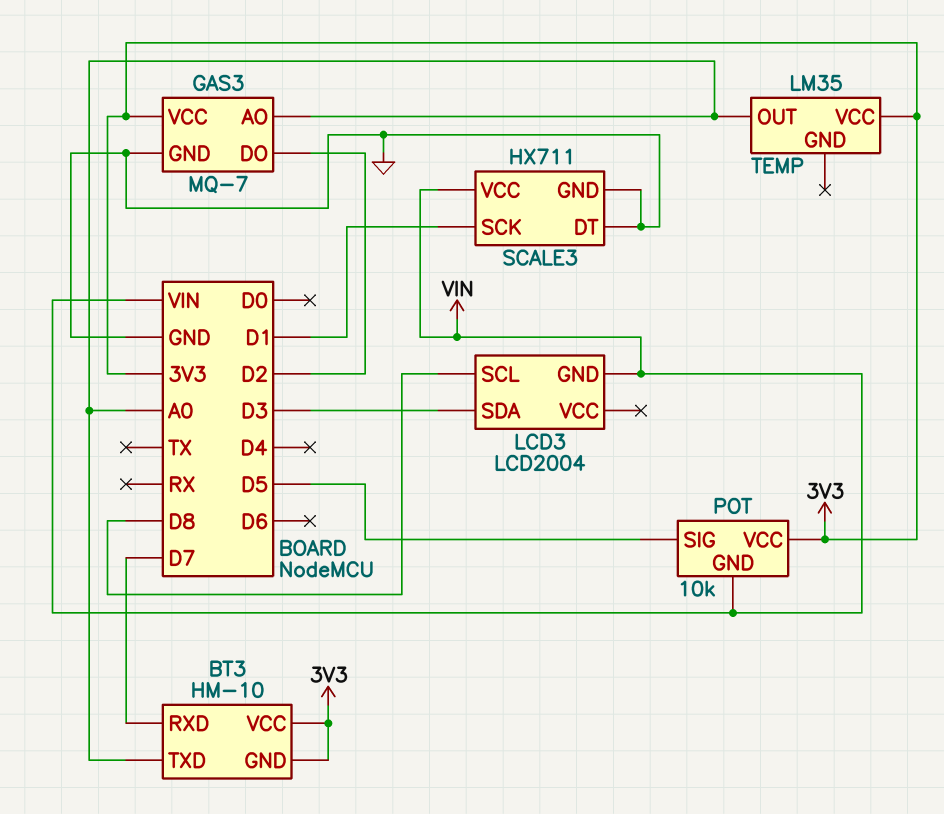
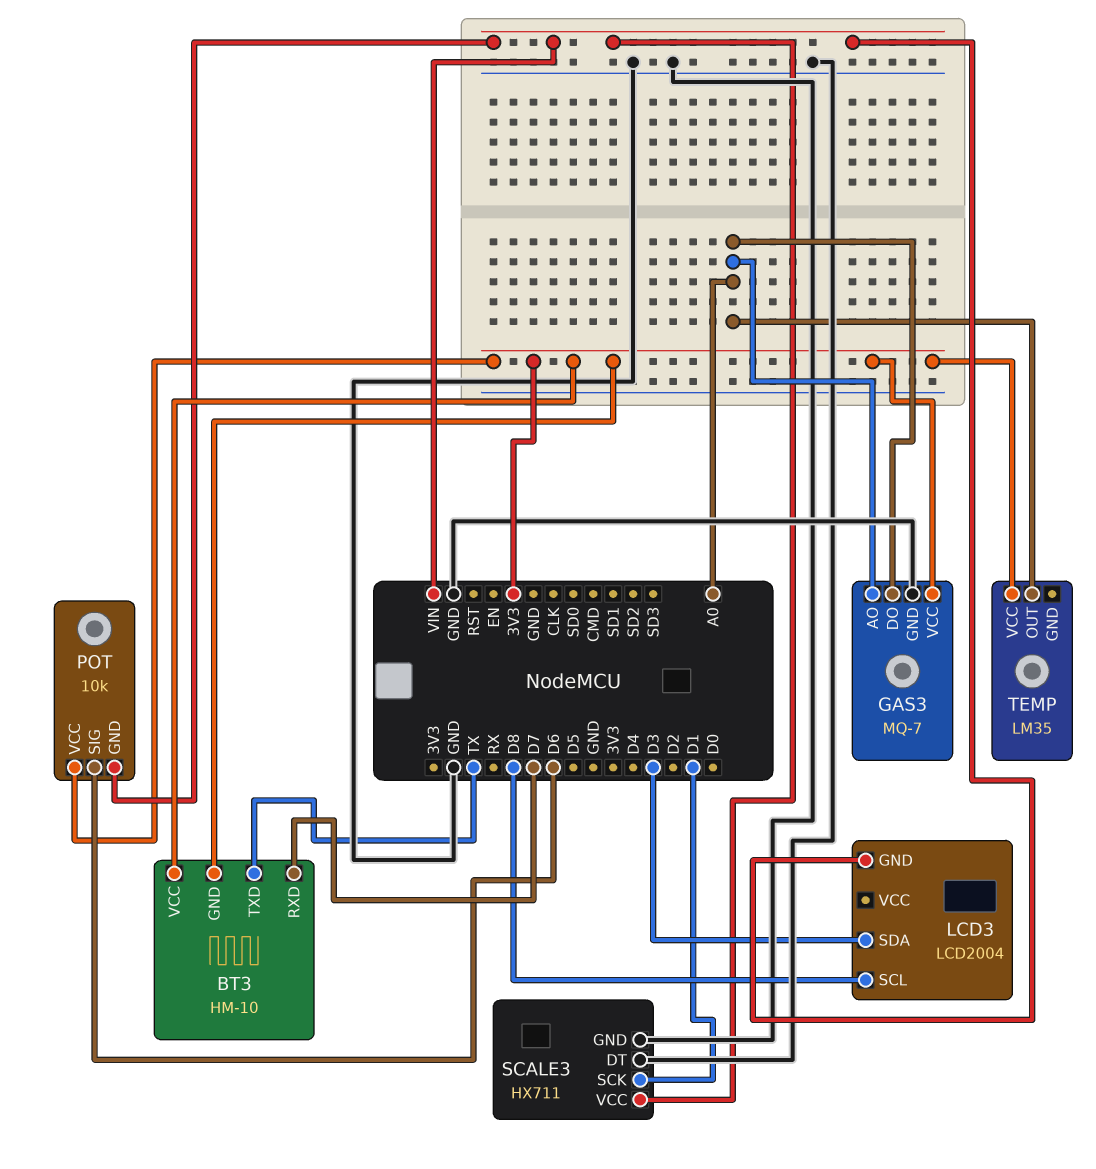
BT3 pin TXD: A0 -> TX
GAS3 pin DO: D2 -> A0
POT pin SIG: D5 -> D6

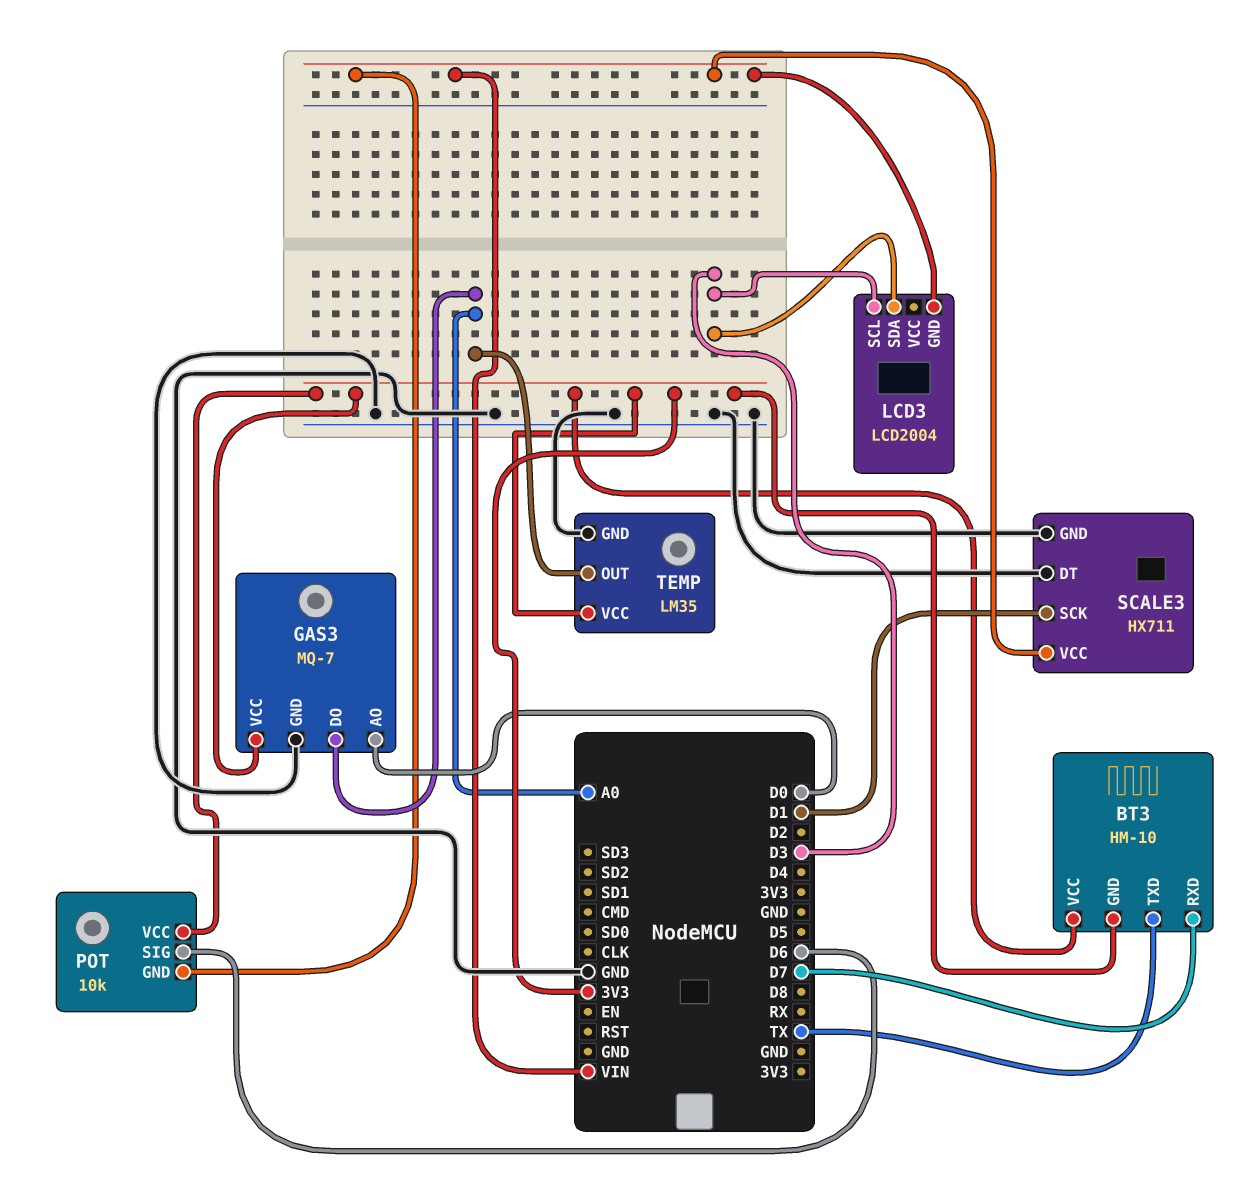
GAS3 pin AO: A0 -> D0
LCD3 pin SCL: D8 -> D3
TEMP pin GND: none -> GND

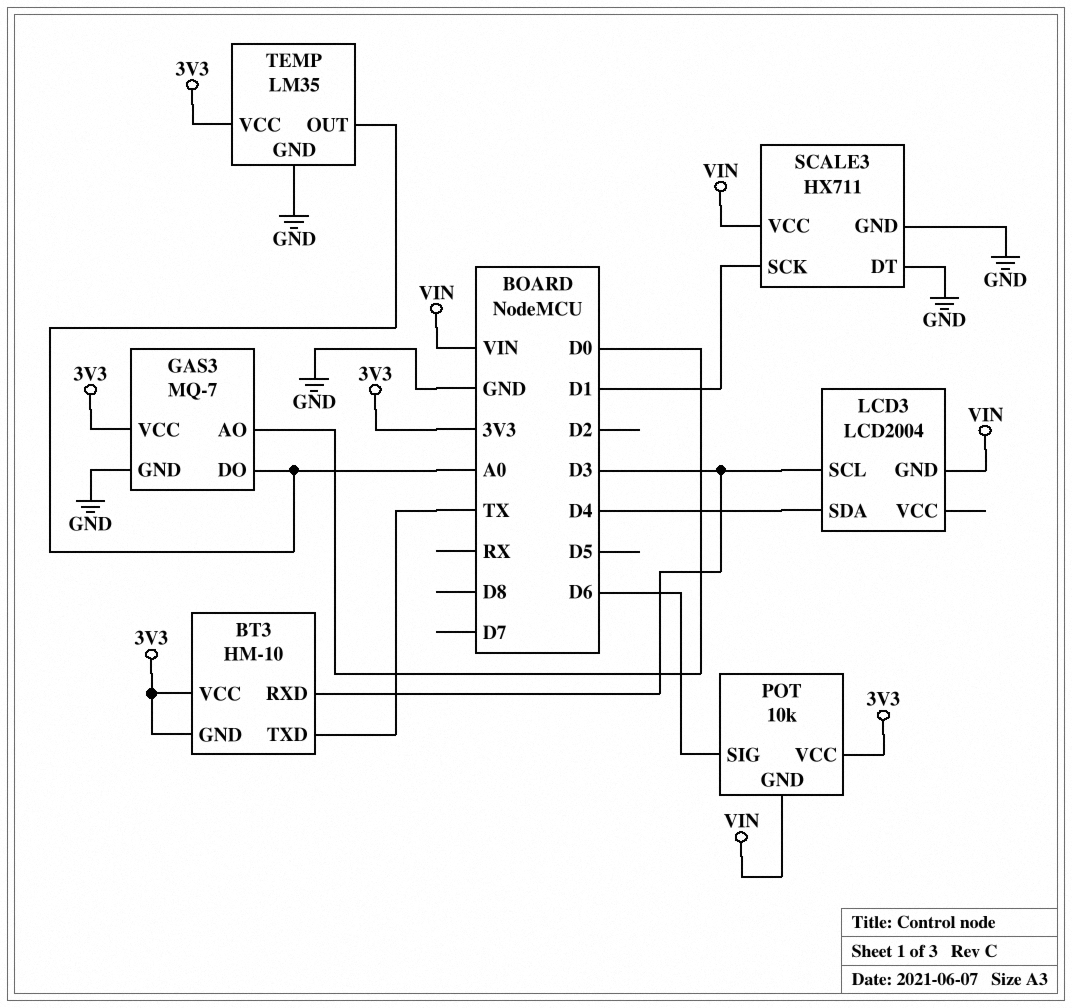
BT3 pin RXD: D7 -> D3
LCD3 pin SDA: D3 -> D4

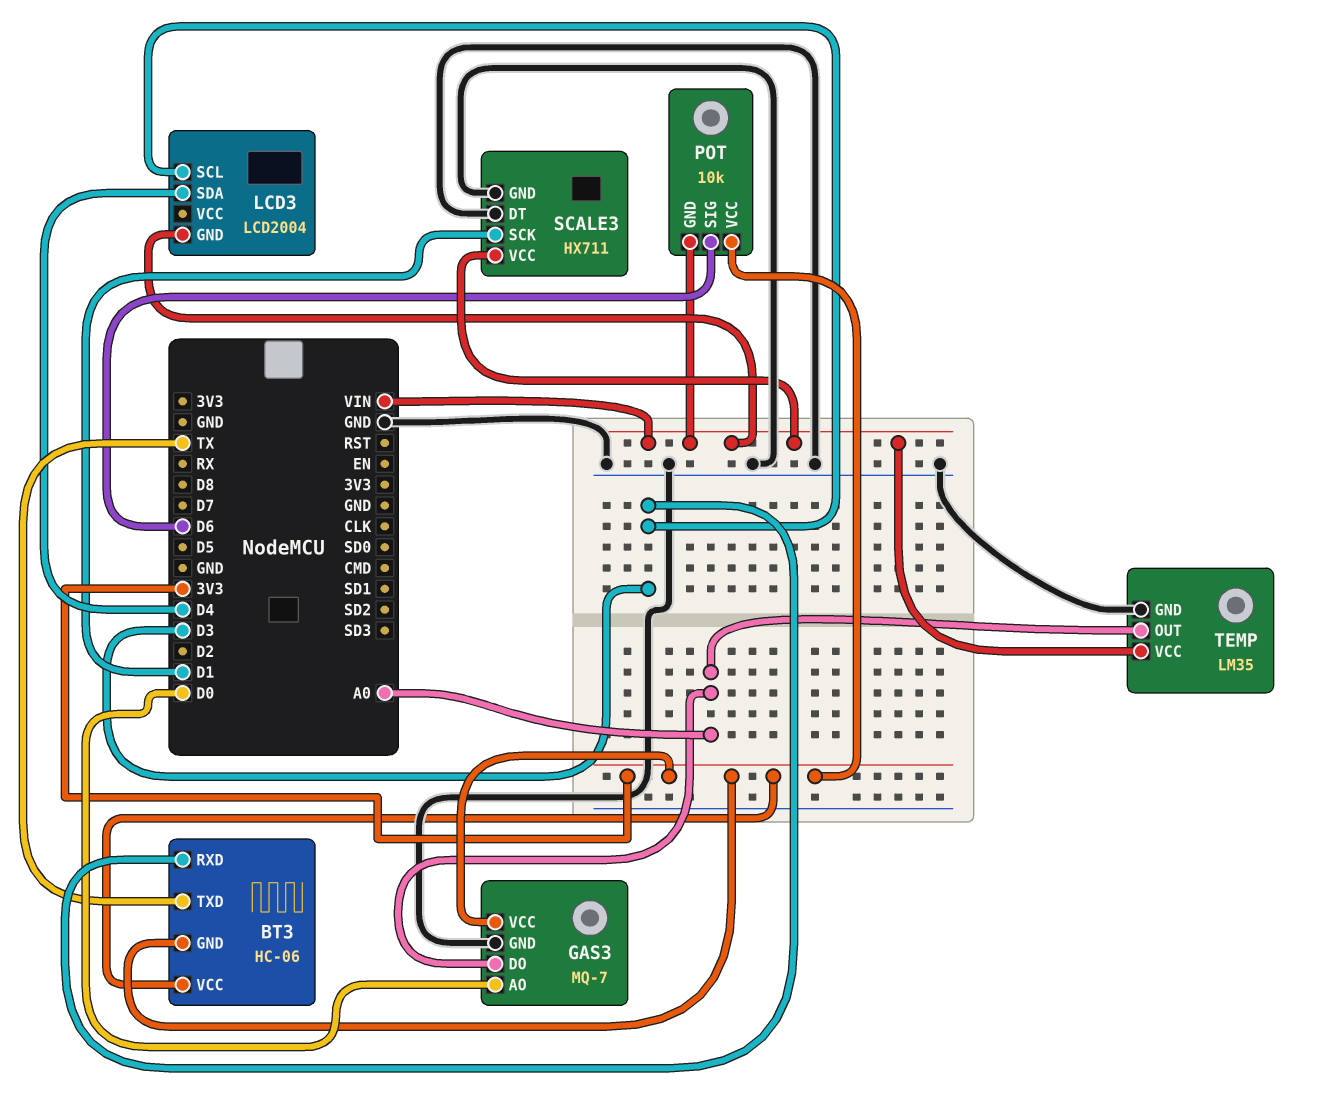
BT3: HM-10 -> HC-06
TEMP pin VCC: 3V3 -> VIN

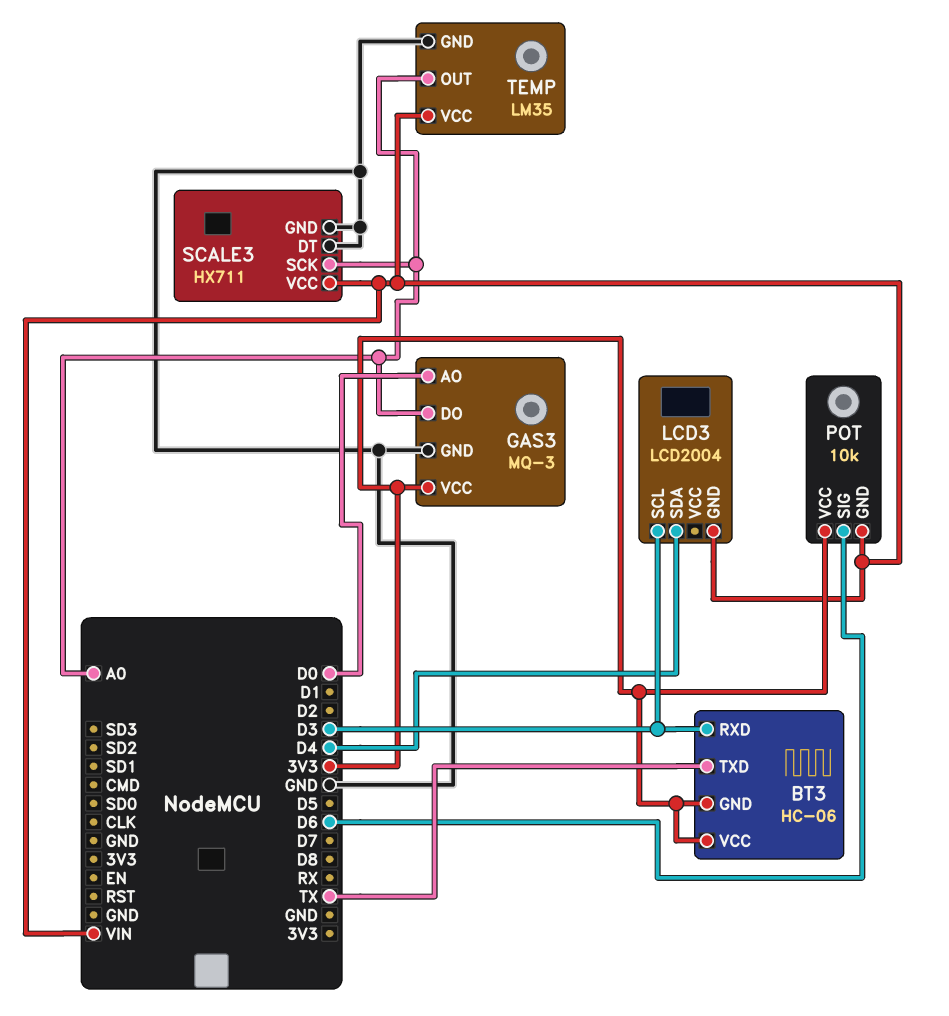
GAS3: MQ-7 -> MQ-3
SCALE3 pin SCK: D1 -> A0

